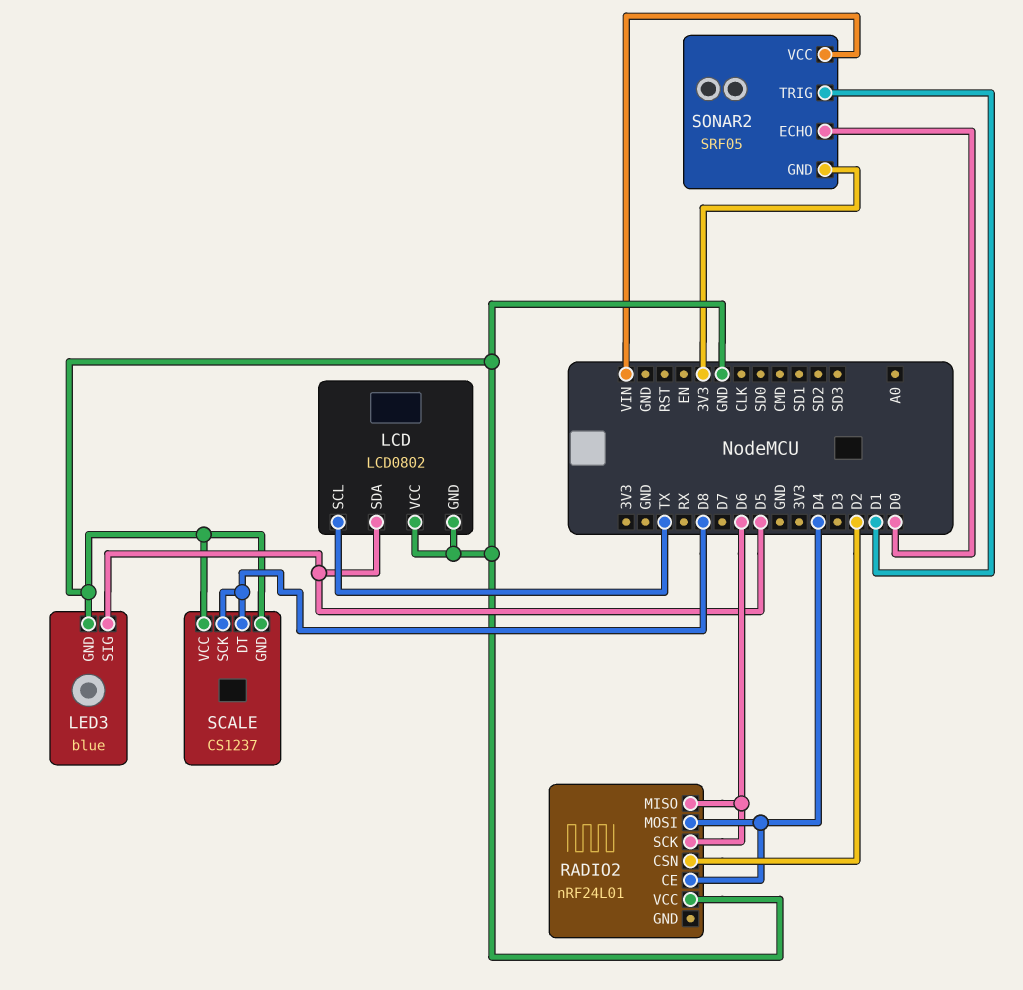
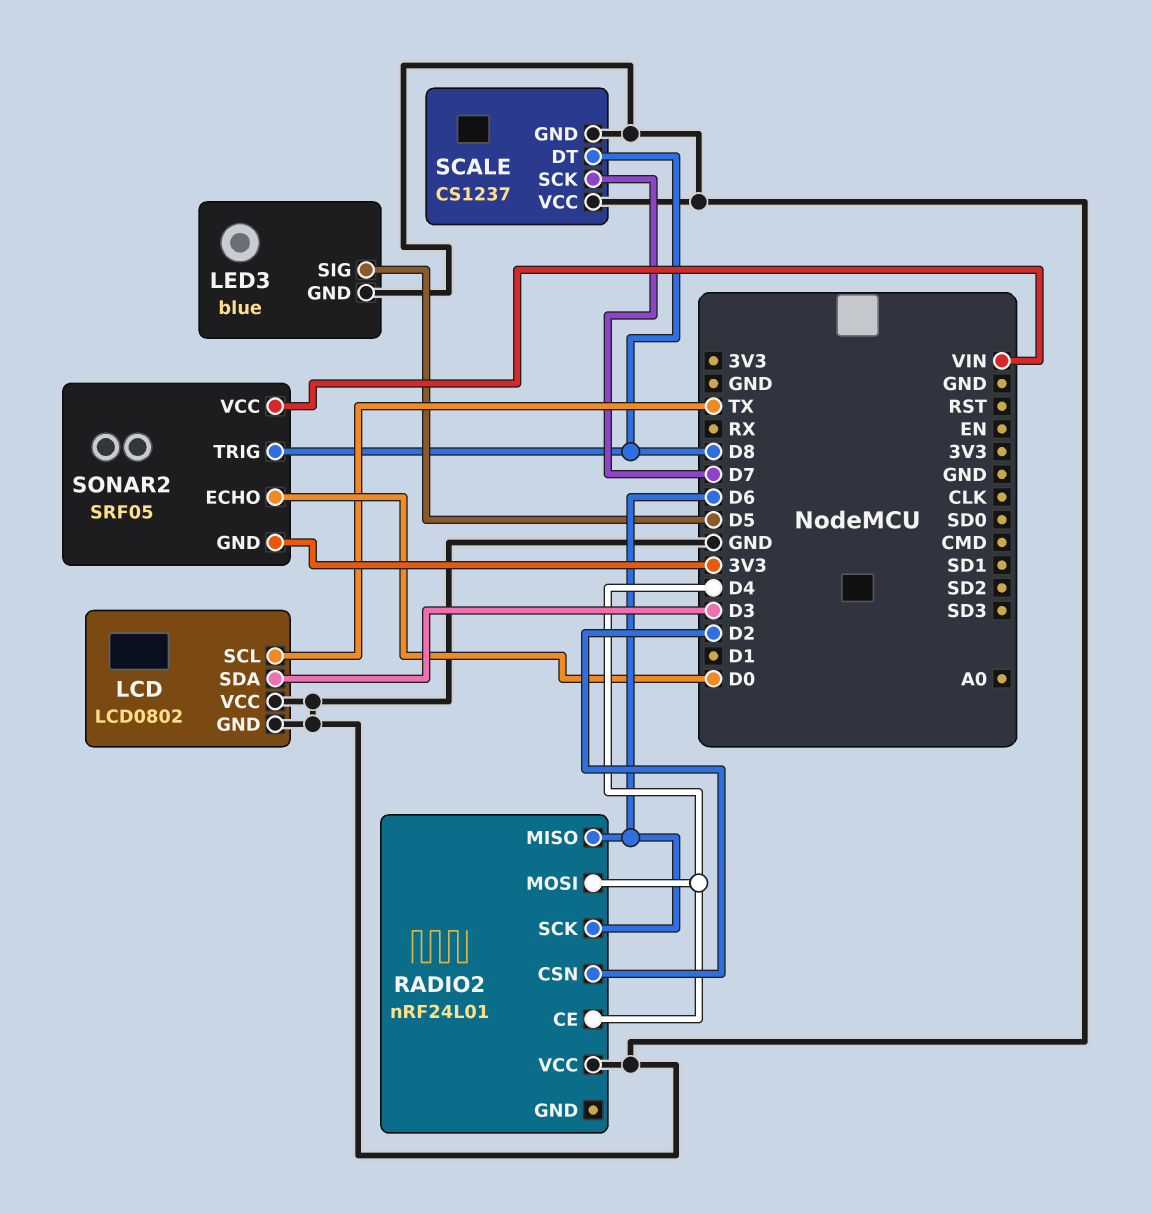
LCD pin SDA: D5 -> D3
SCALE pin SCK: D8 -> D7
SONAR2 pin TRIG: D1 -> D8

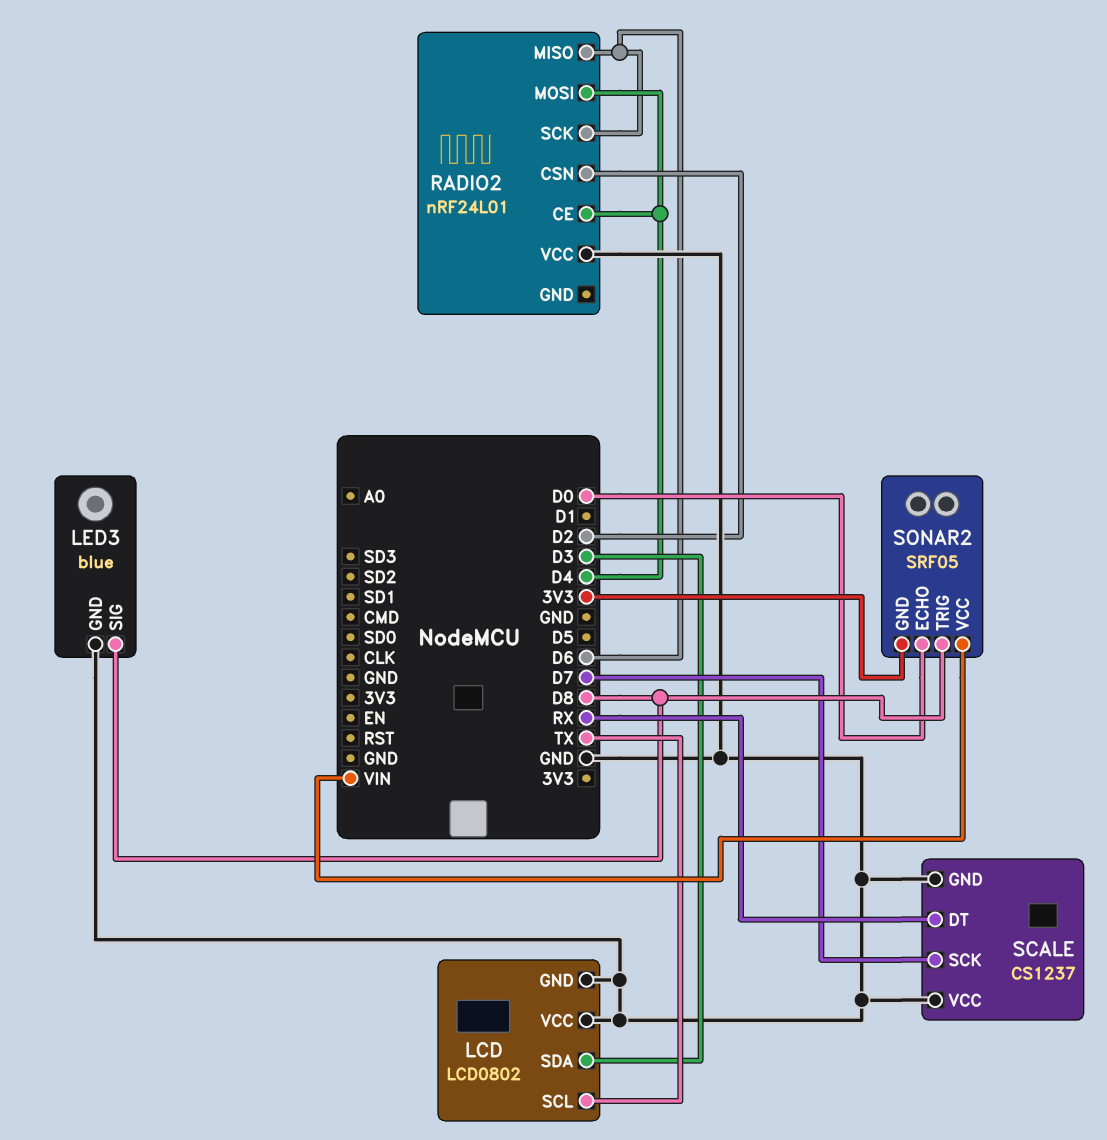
LED3 pin SIG: D5 -> D8
SCALE pin DT: D8 -> RX

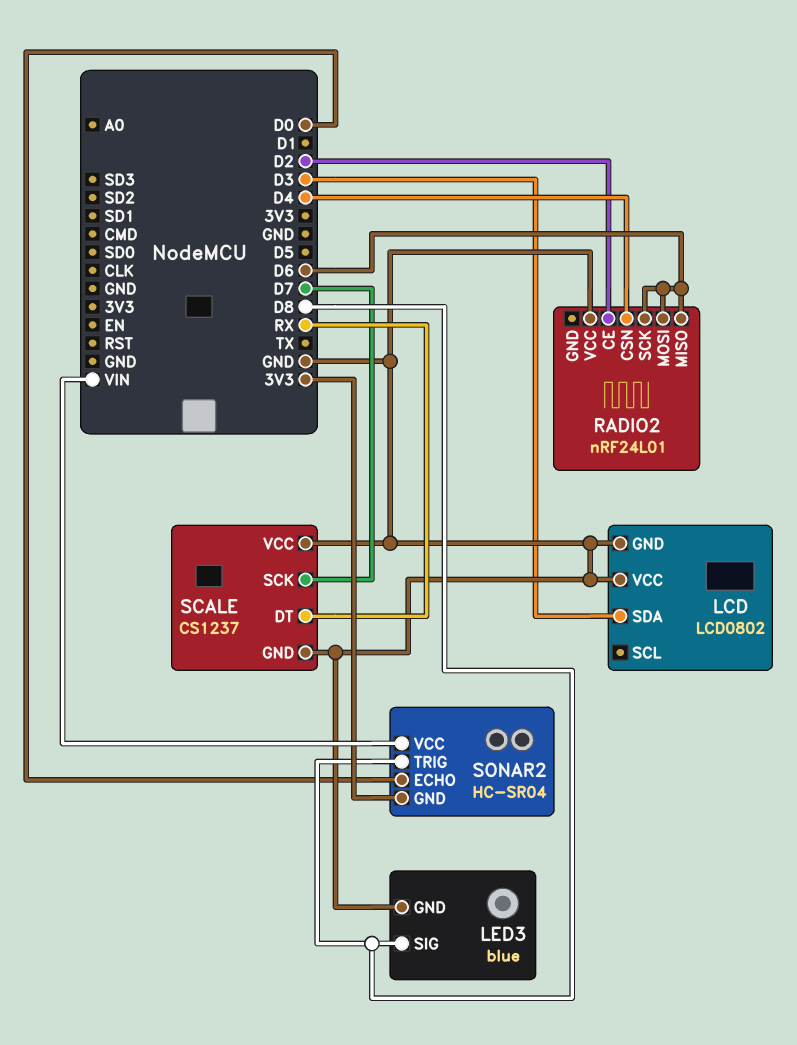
LCD pin SCL: TX -> none
RADIO2 pin CE: D4 -> D2
RADIO2 pin CSN: D2 -> D4
RADIO2 pin MOSI: D4 -> D6
SONAR2: SRF05 -> HC-SR04

